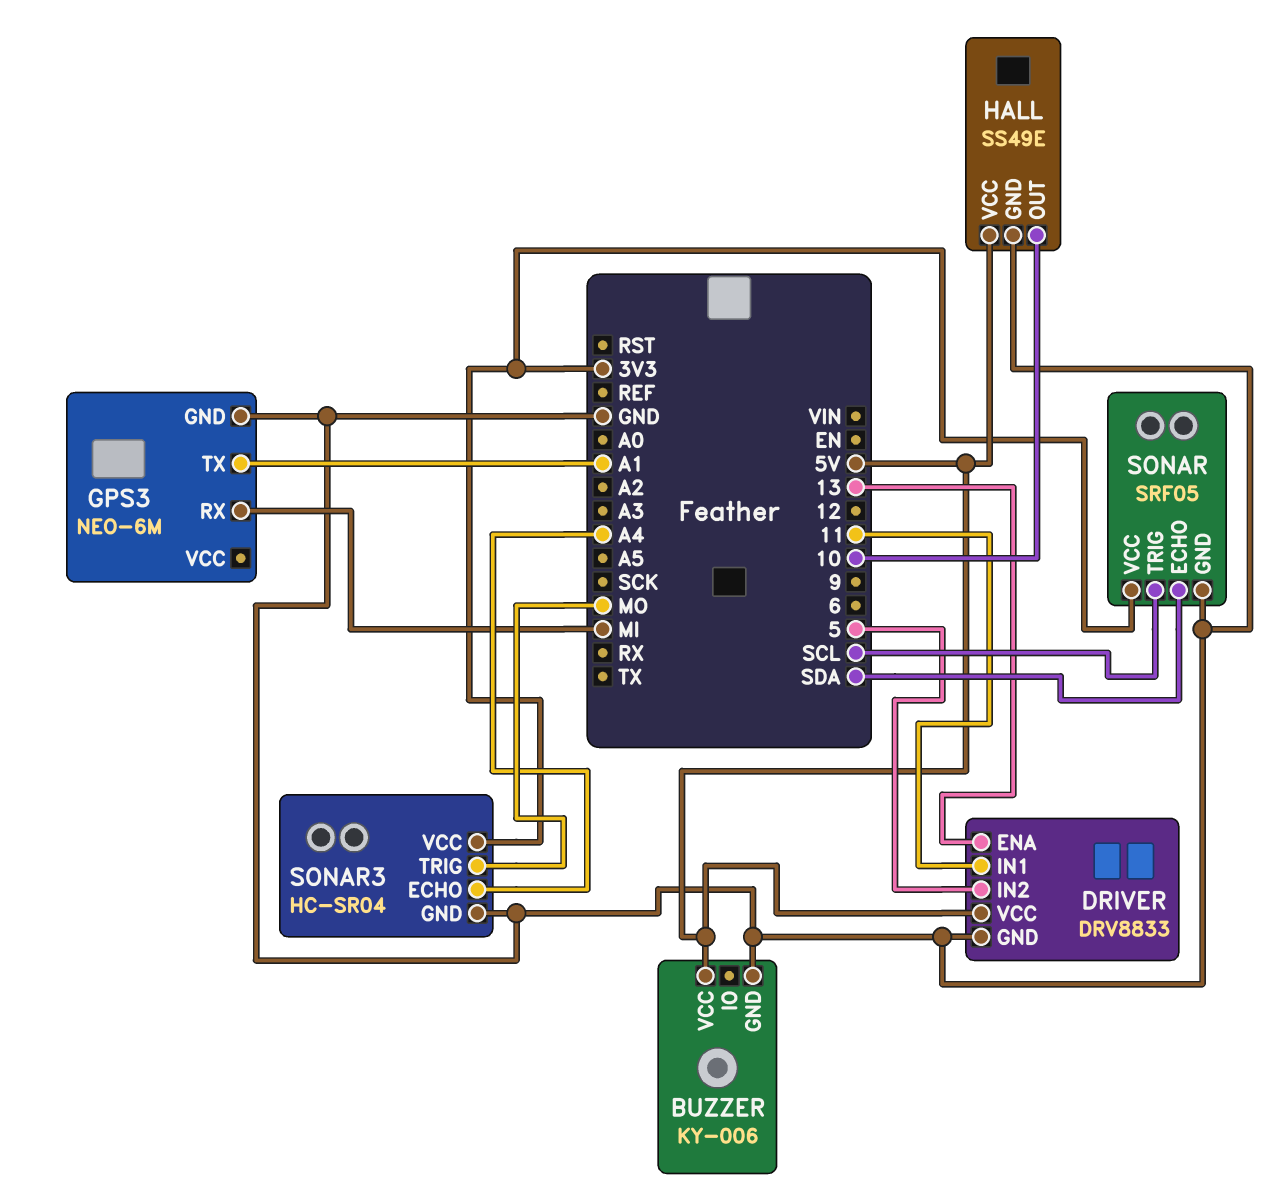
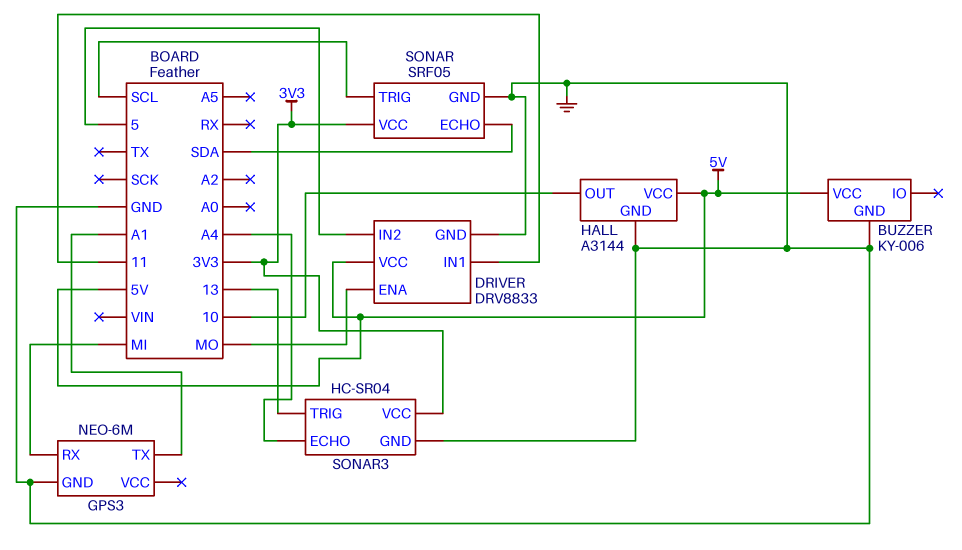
DRIVER pin ENA: 13 -> MO
HALL: SS49E -> A3144
SONAR3 pin TRIG: MO -> 13

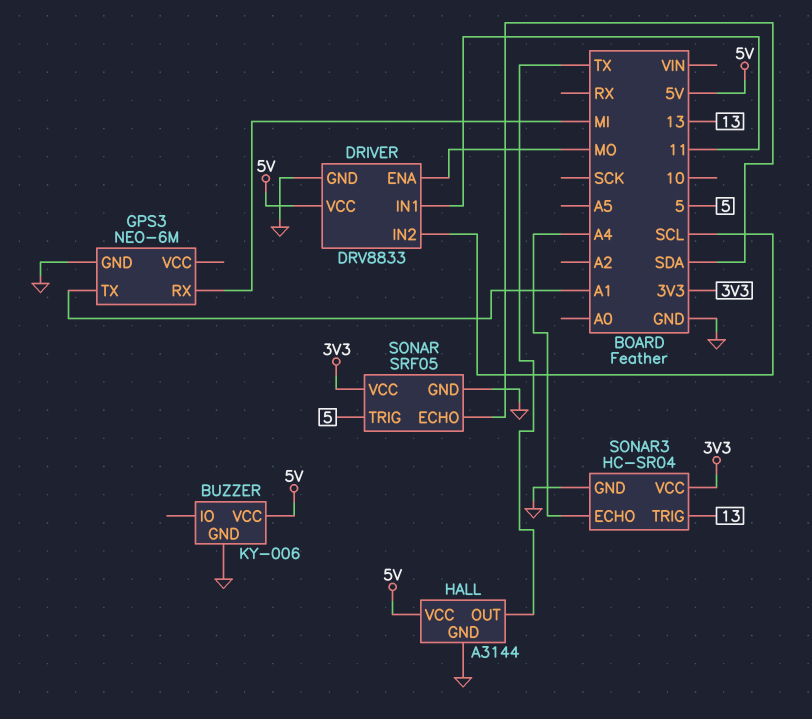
DRIVER pin IN2: 5 -> SCL
HALL pin OUT: 10 -> TX
SONAR pin TRIG: SCL -> 5

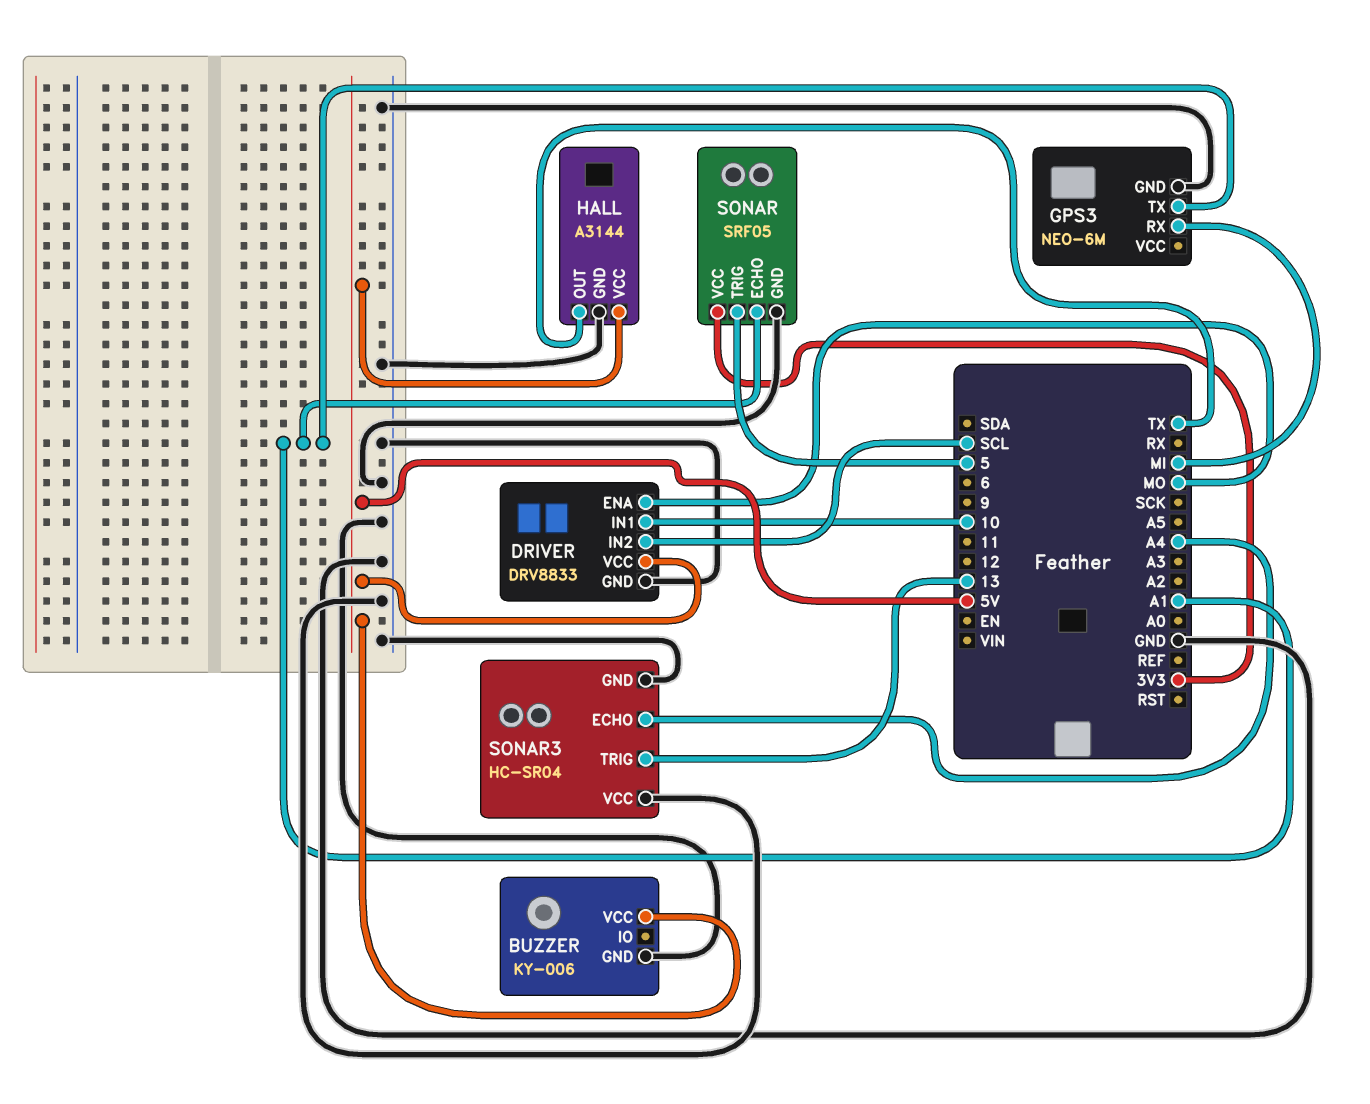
DRIVER pin IN1: 11 -> 10
SONAR pin ECHO: SDA -> A1
SONAR3 pin VCC: 3V3 -> GND

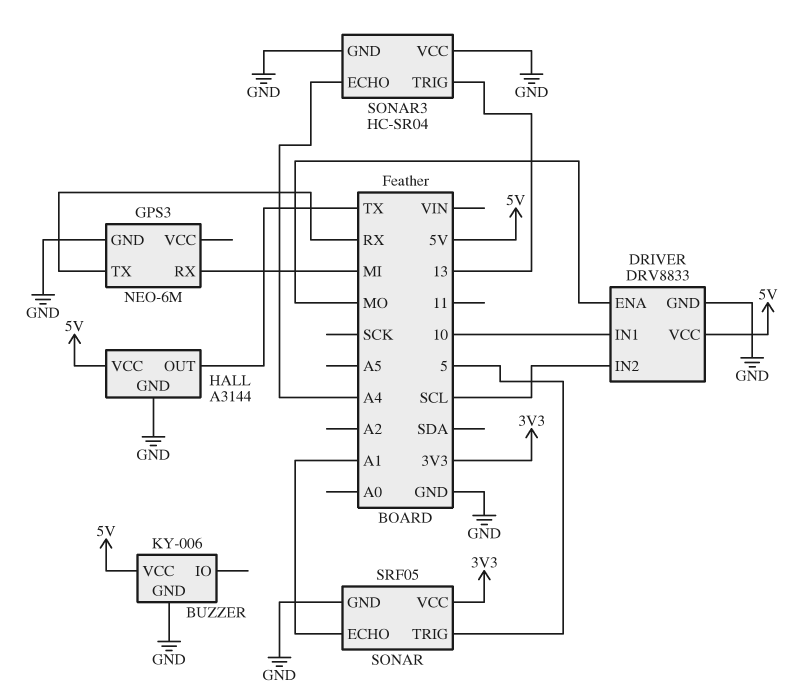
GPS3 pin TX: A1 -> RX

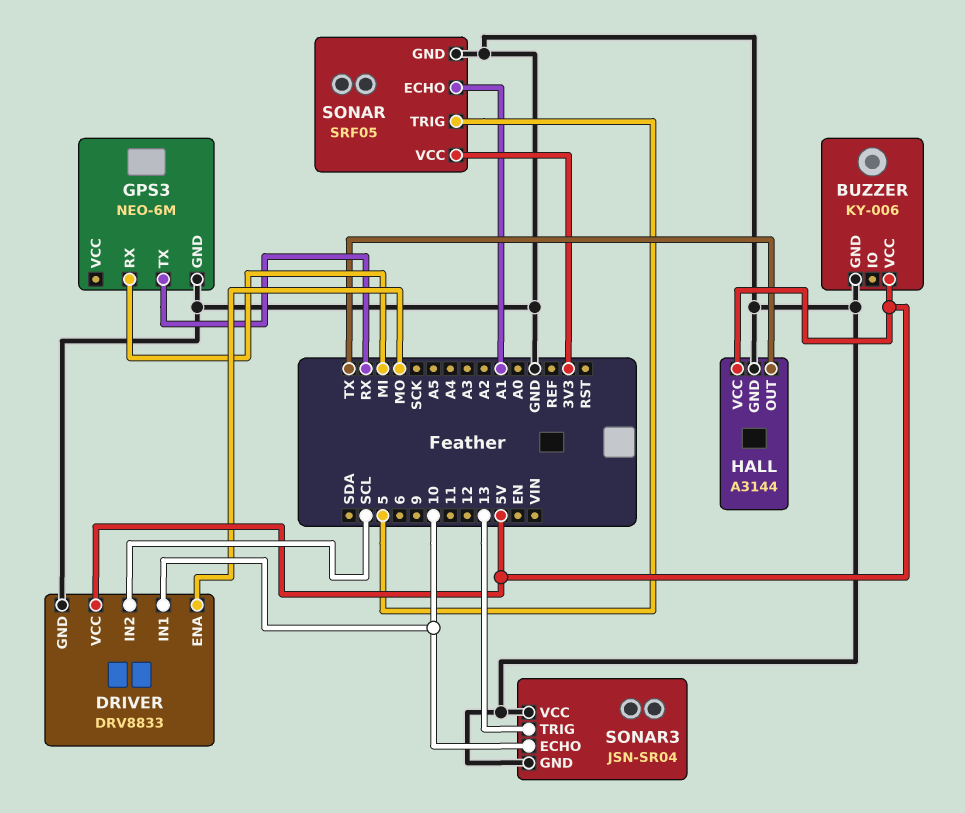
SONAR3: HC-SR04 -> JSN-SR04
SONAR3 pin ECHO: A4 -> 10

